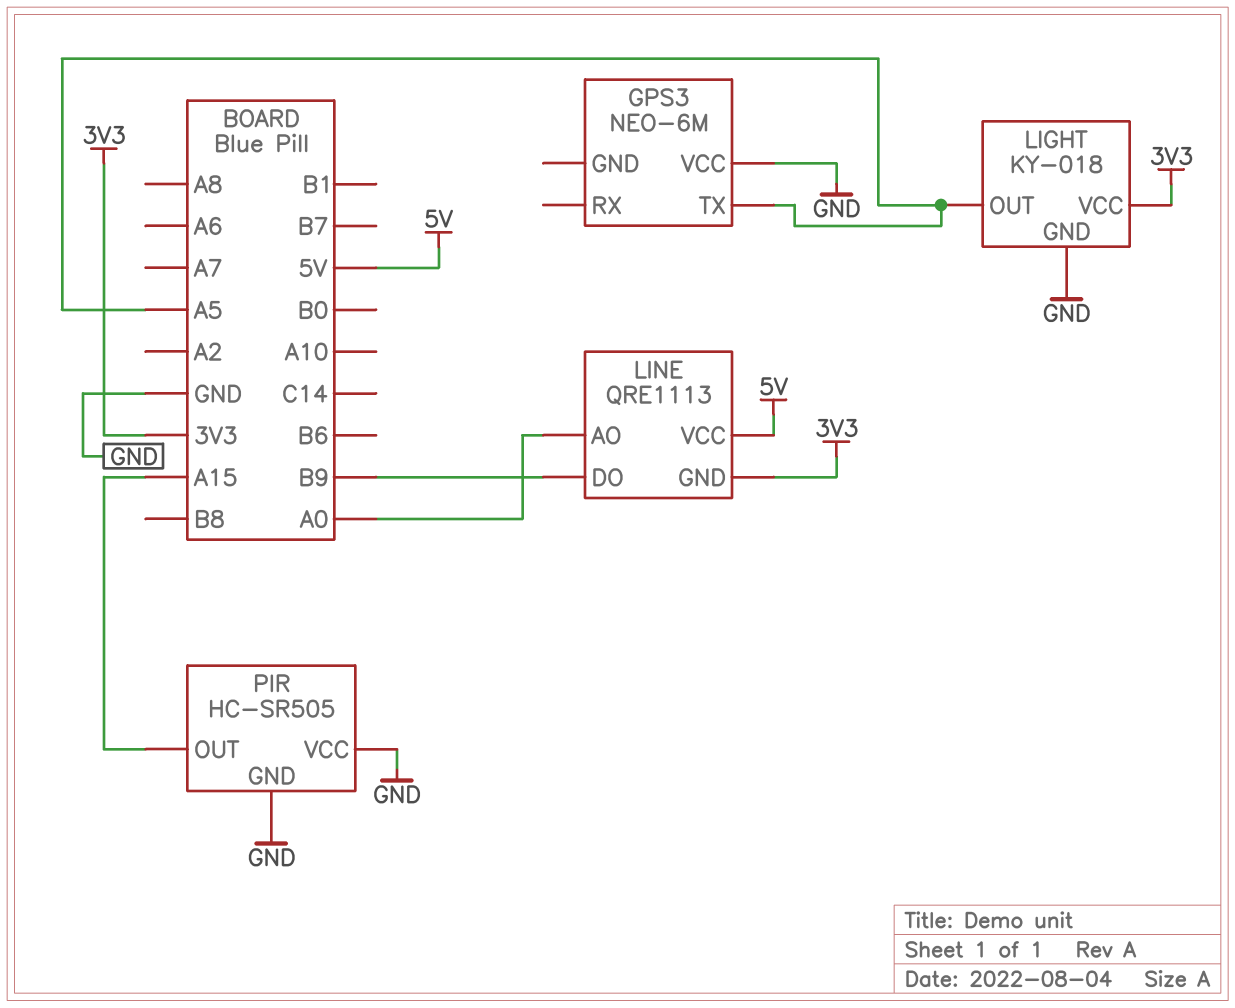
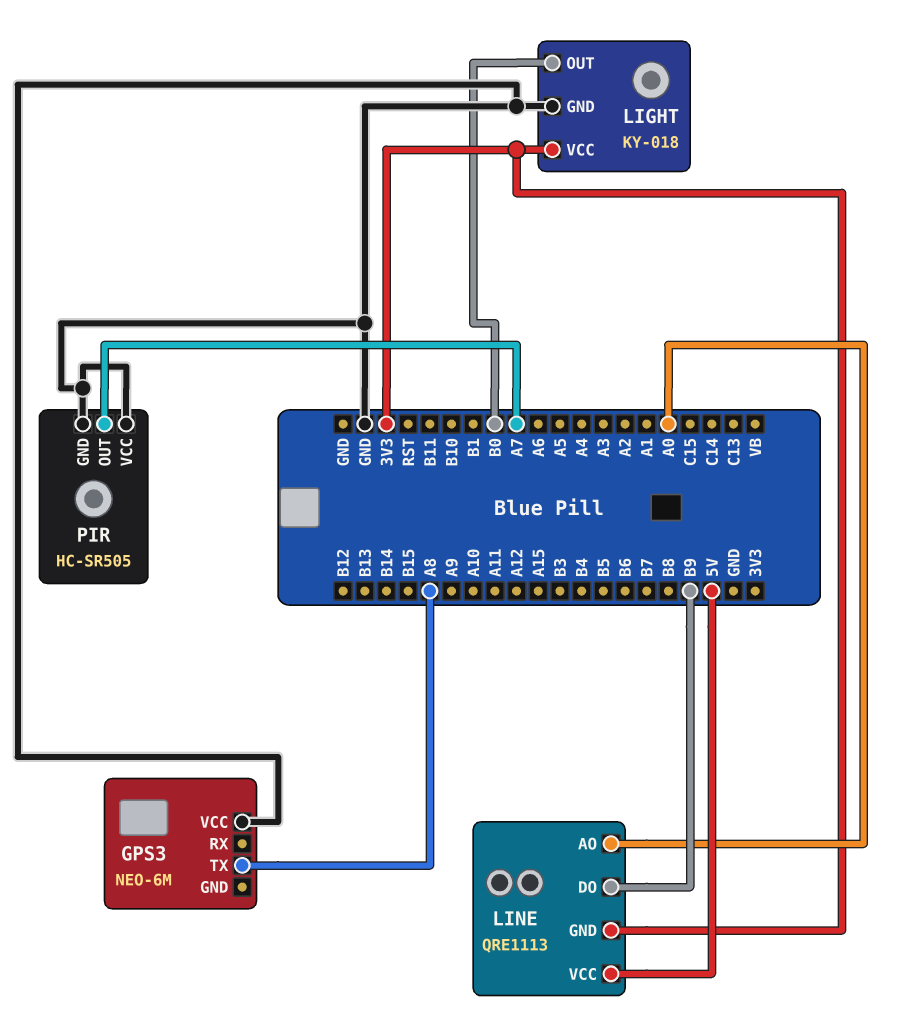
GPS3 pin TX: A5 -> A8
LIGHT pin OUT: A5 -> B0
PIR pin OUT: A15 -> A7

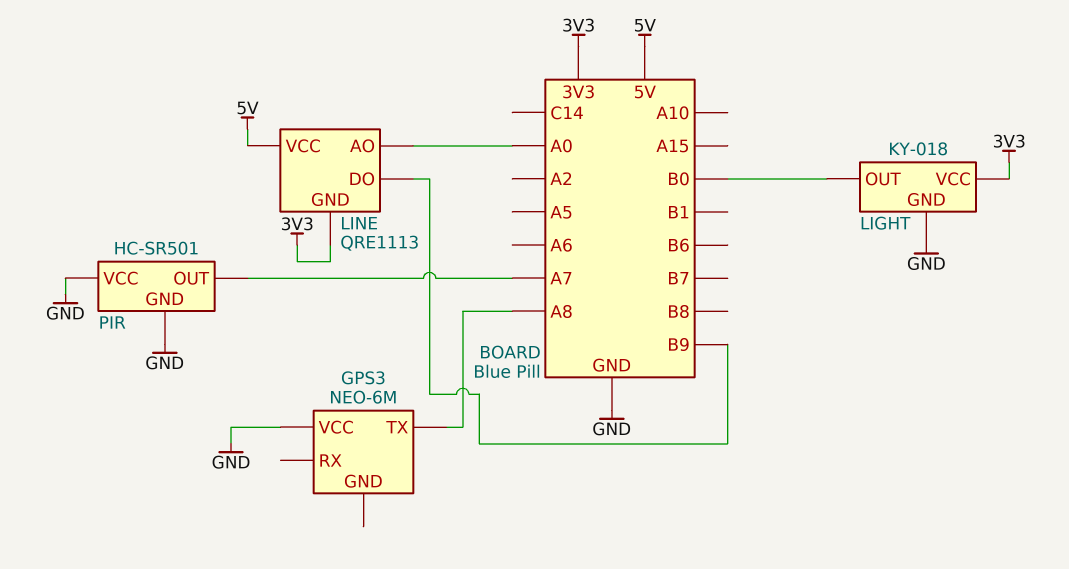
PIR: HC-SR505 -> HC-SR501

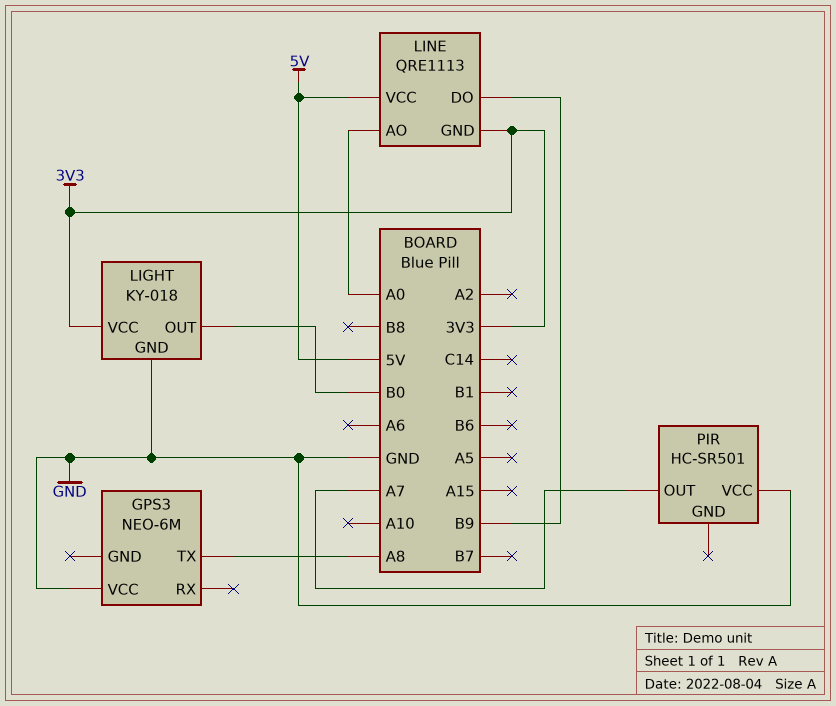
PIR pin GND: GND -> none

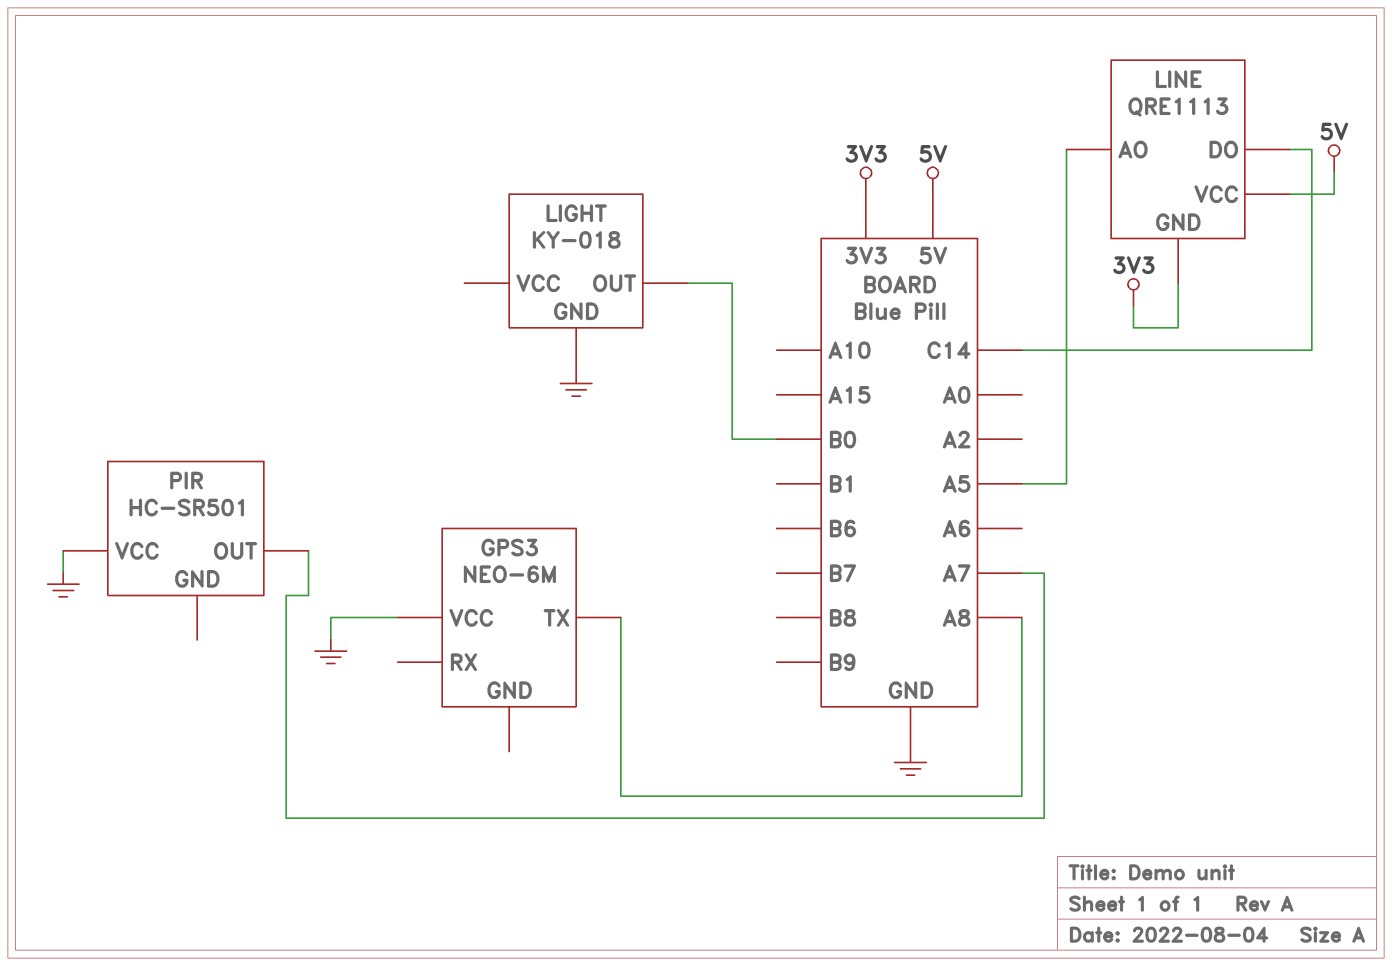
LIGHT pin VCC: 3V3 -> none
LINE pin AO: A0 -> A5
LINE pin DO: B9 -> C14

